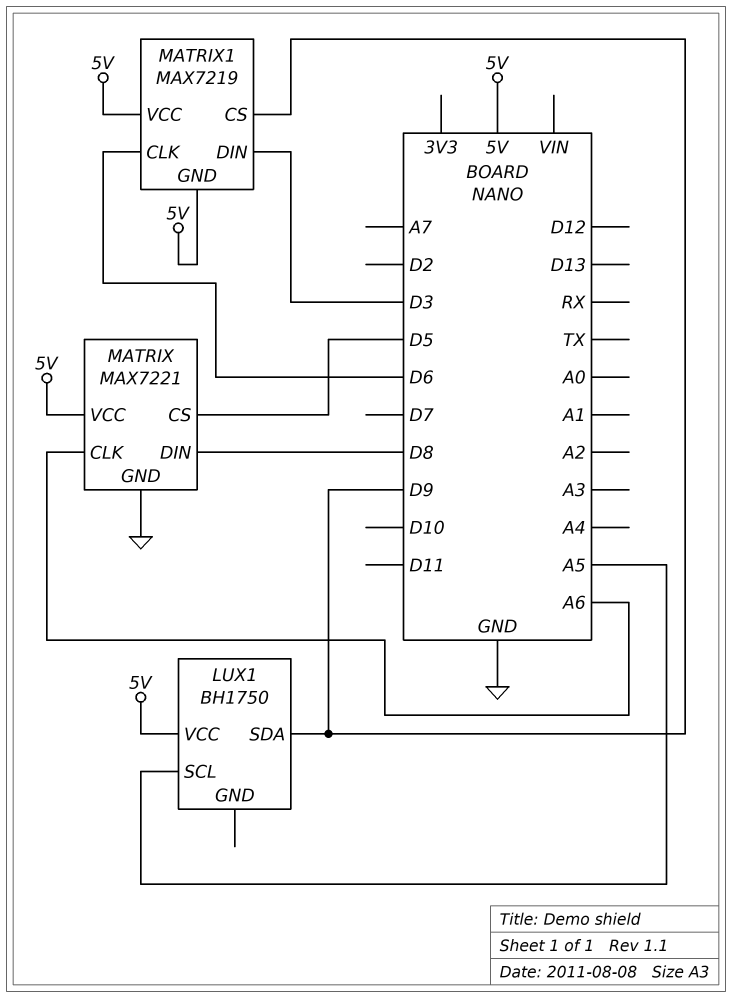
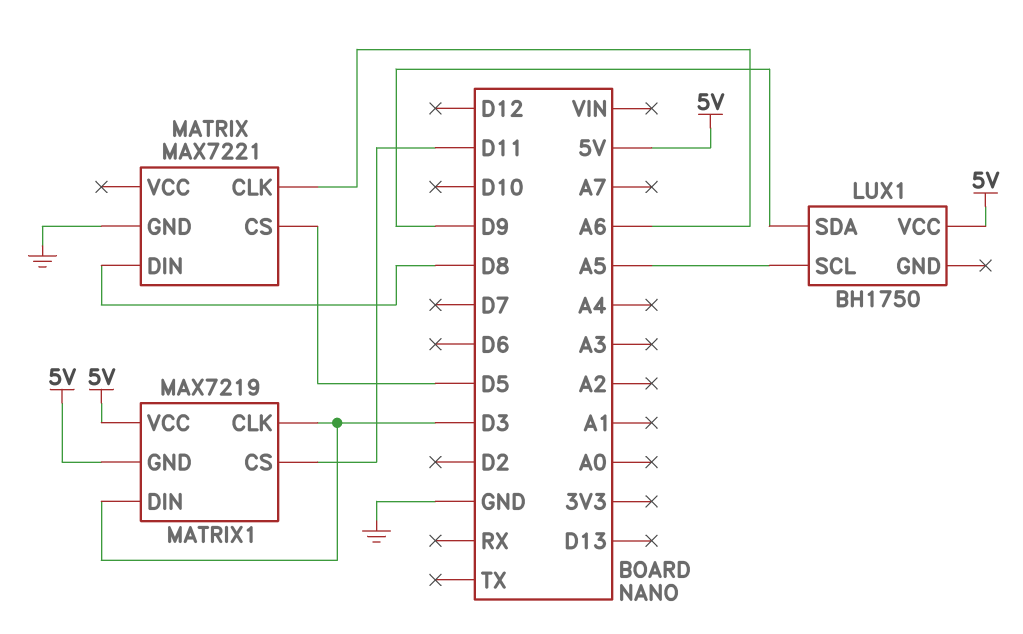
MATRIX pin VCC: 5V -> none
MATRIX1 pin CLK: D6 -> D3
MATRIX1 pin CS: D9 -> D11

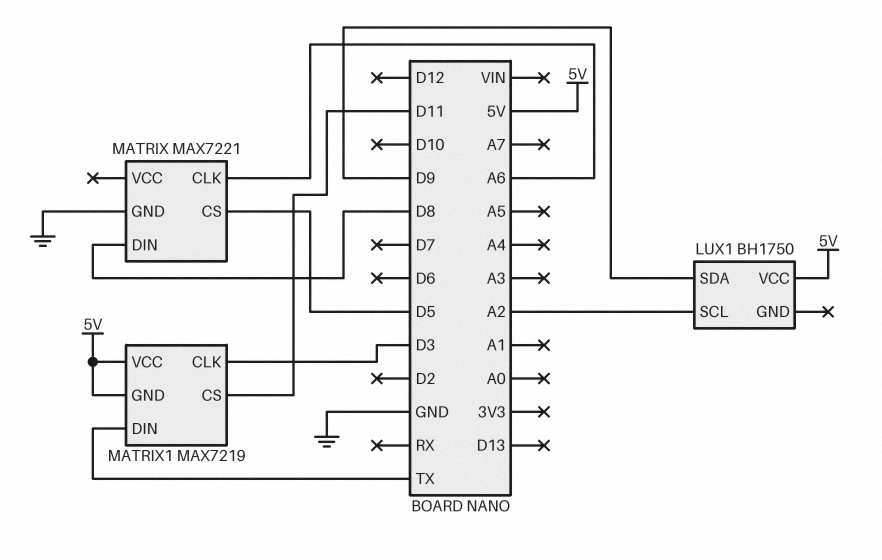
LUX1 pin SCL: A5 -> A2
MATRIX1 pin DIN: D3 -> TX

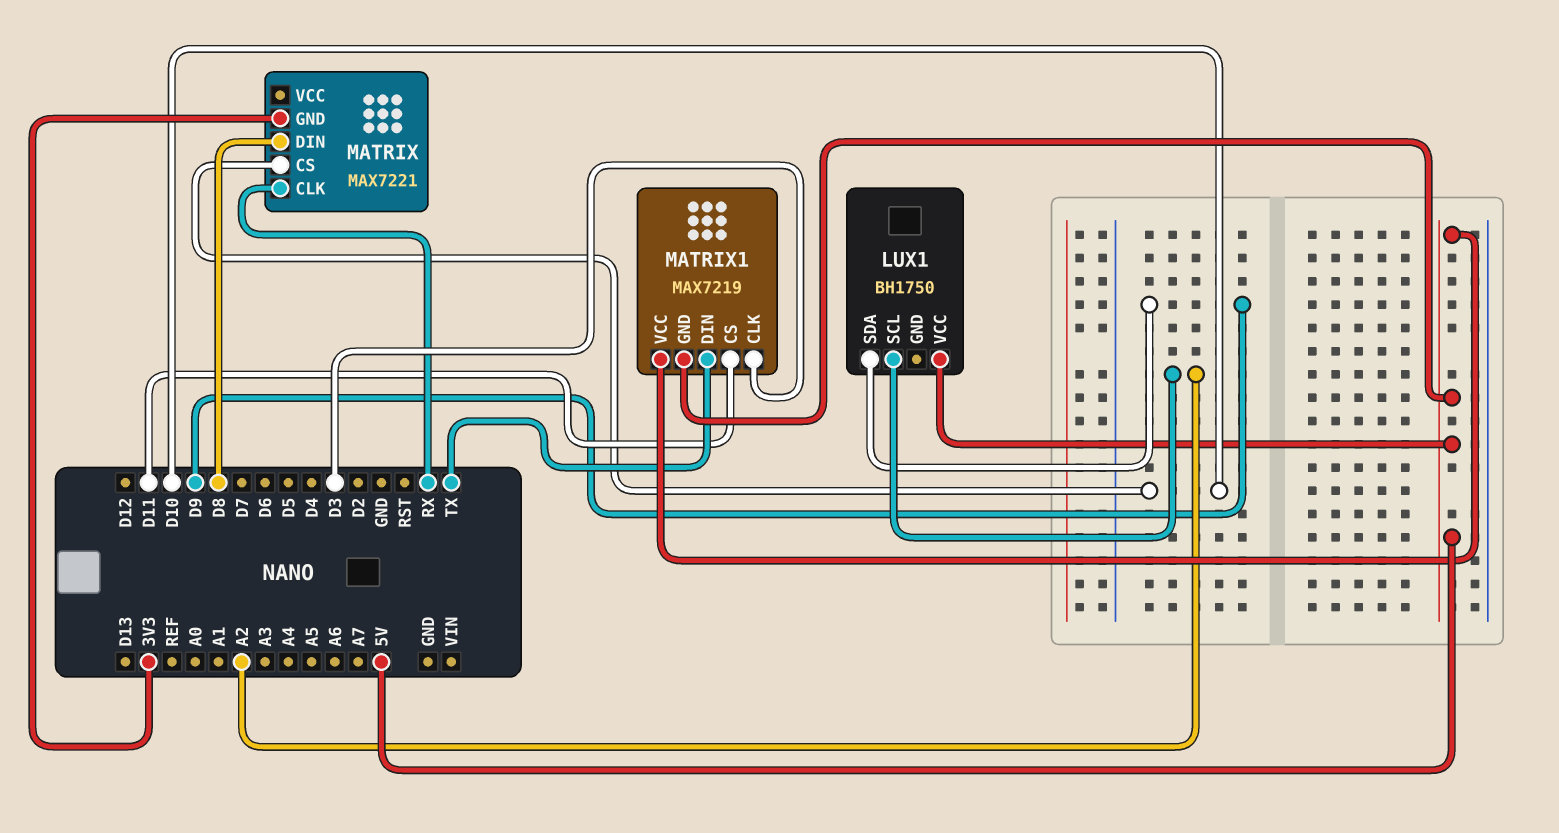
MATRIX pin CLK: A6 -> RX
MATRIX pin CS: D5 -> D10
MATRIX pin GND: GND -> 3V3

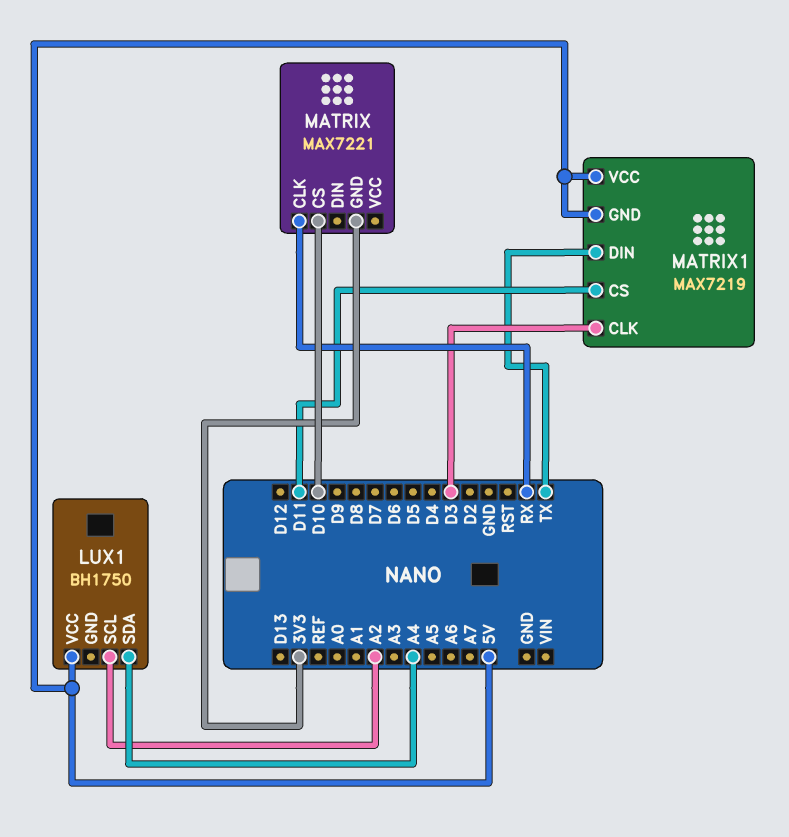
LUX1 pin SDA: D9 -> A4
MATRIX pin DIN: D8 -> none

